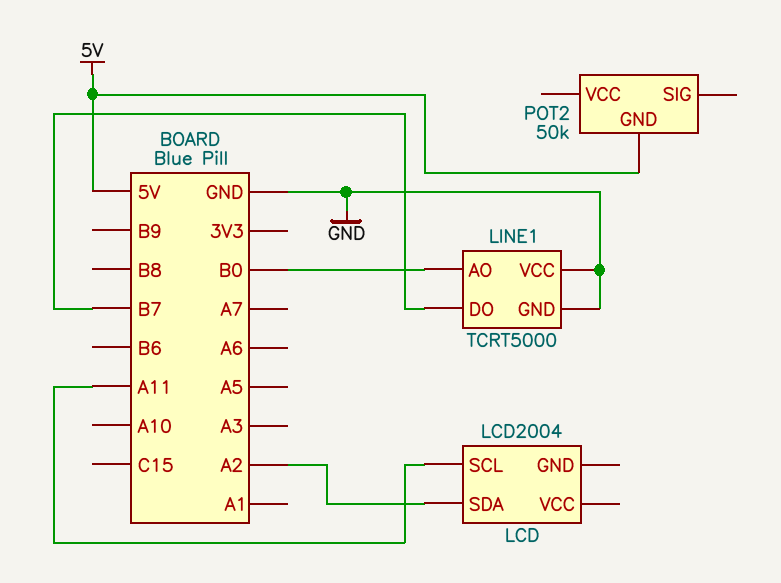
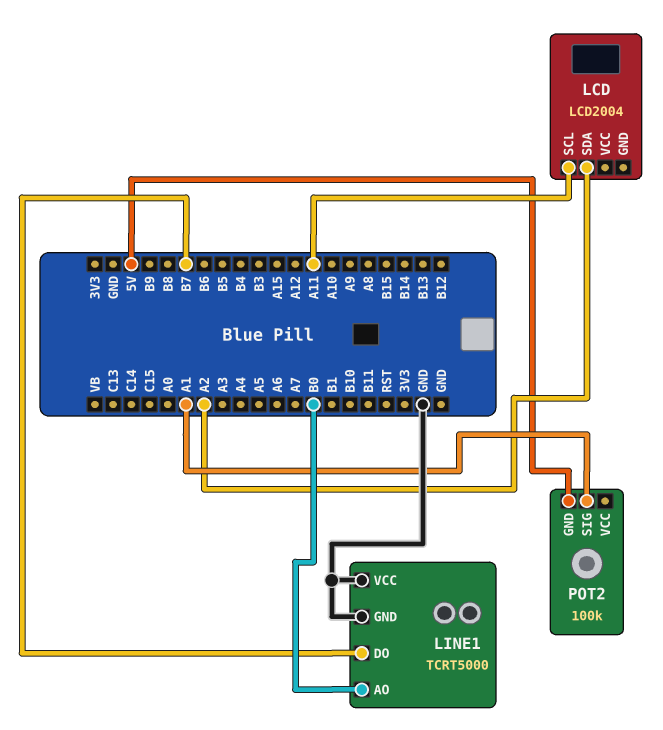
POT2: 50k -> 100k
POT2 pin SIG: none -> A1

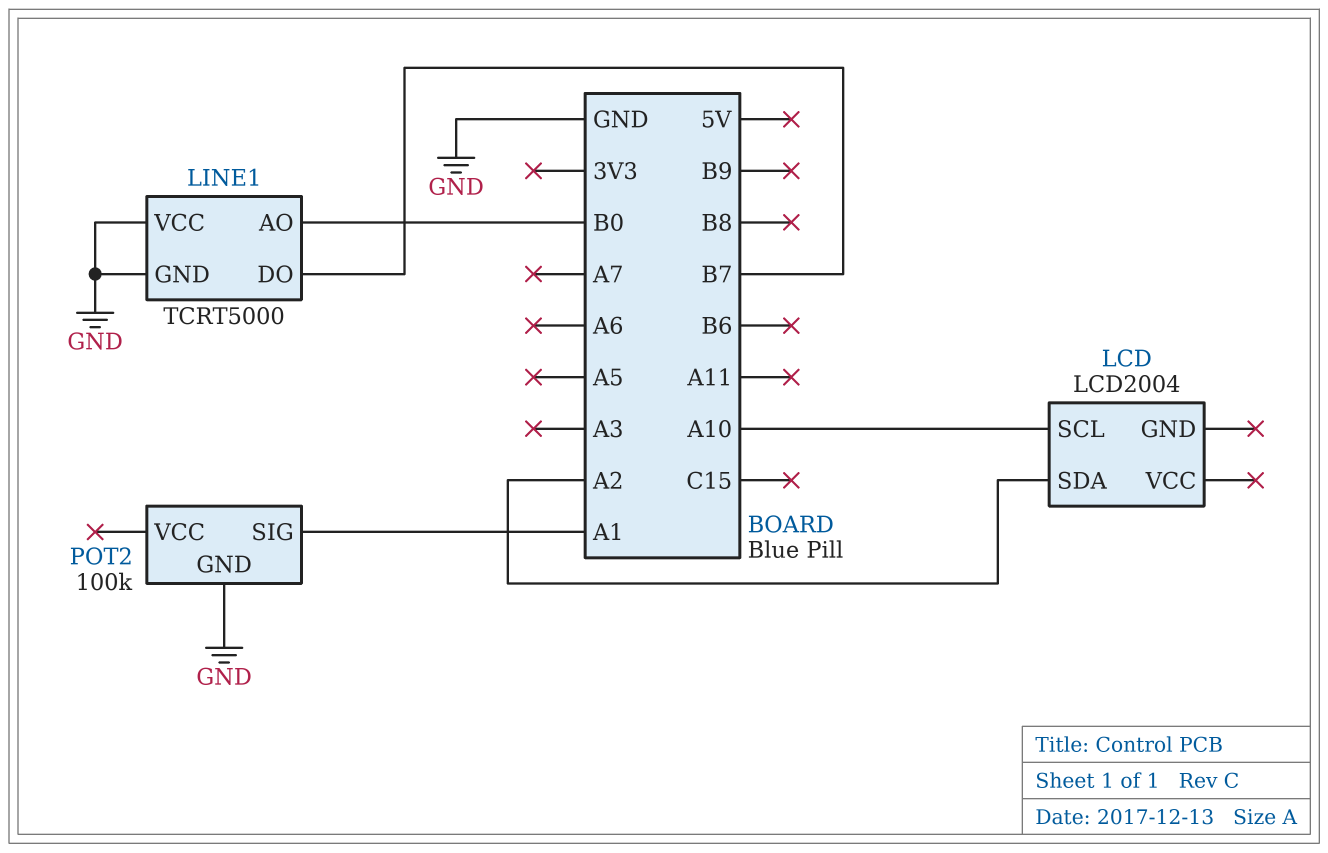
LCD pin SCL: A11 -> A10
POT2 pin GND: 5V -> GND

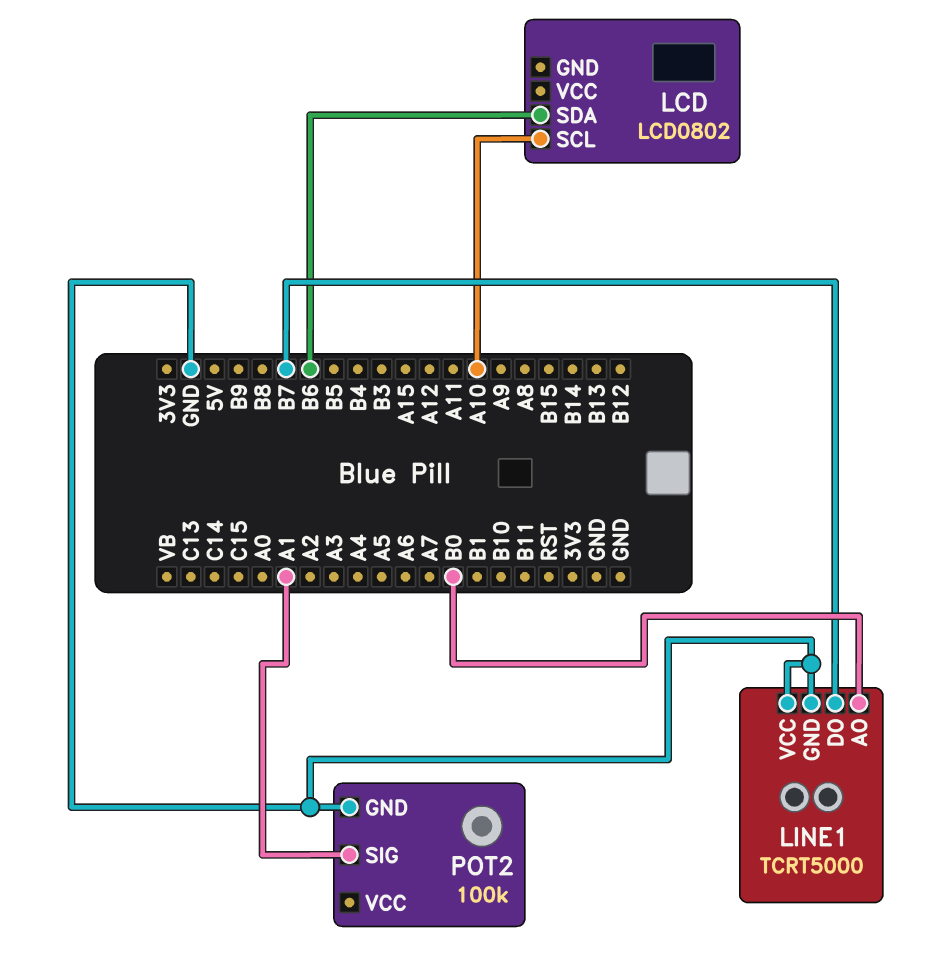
LCD: LCD2004 -> LCD0802
LCD pin SDA: A2 -> B6

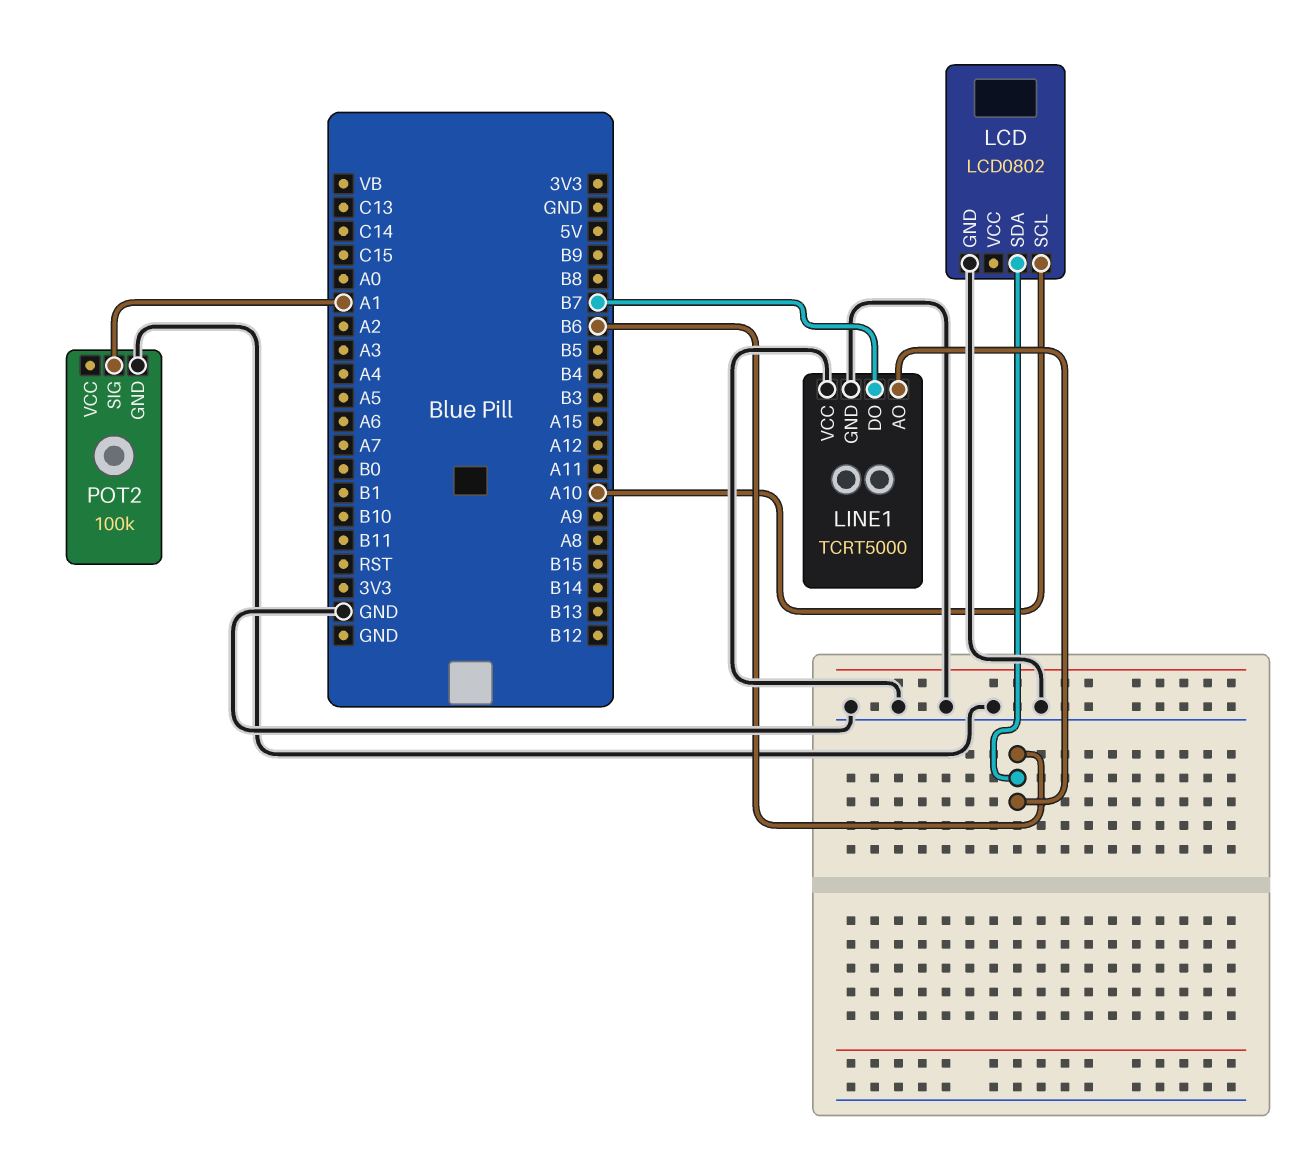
LCD pin GND: none -> GND
LINE1 pin AO: B0 -> B6

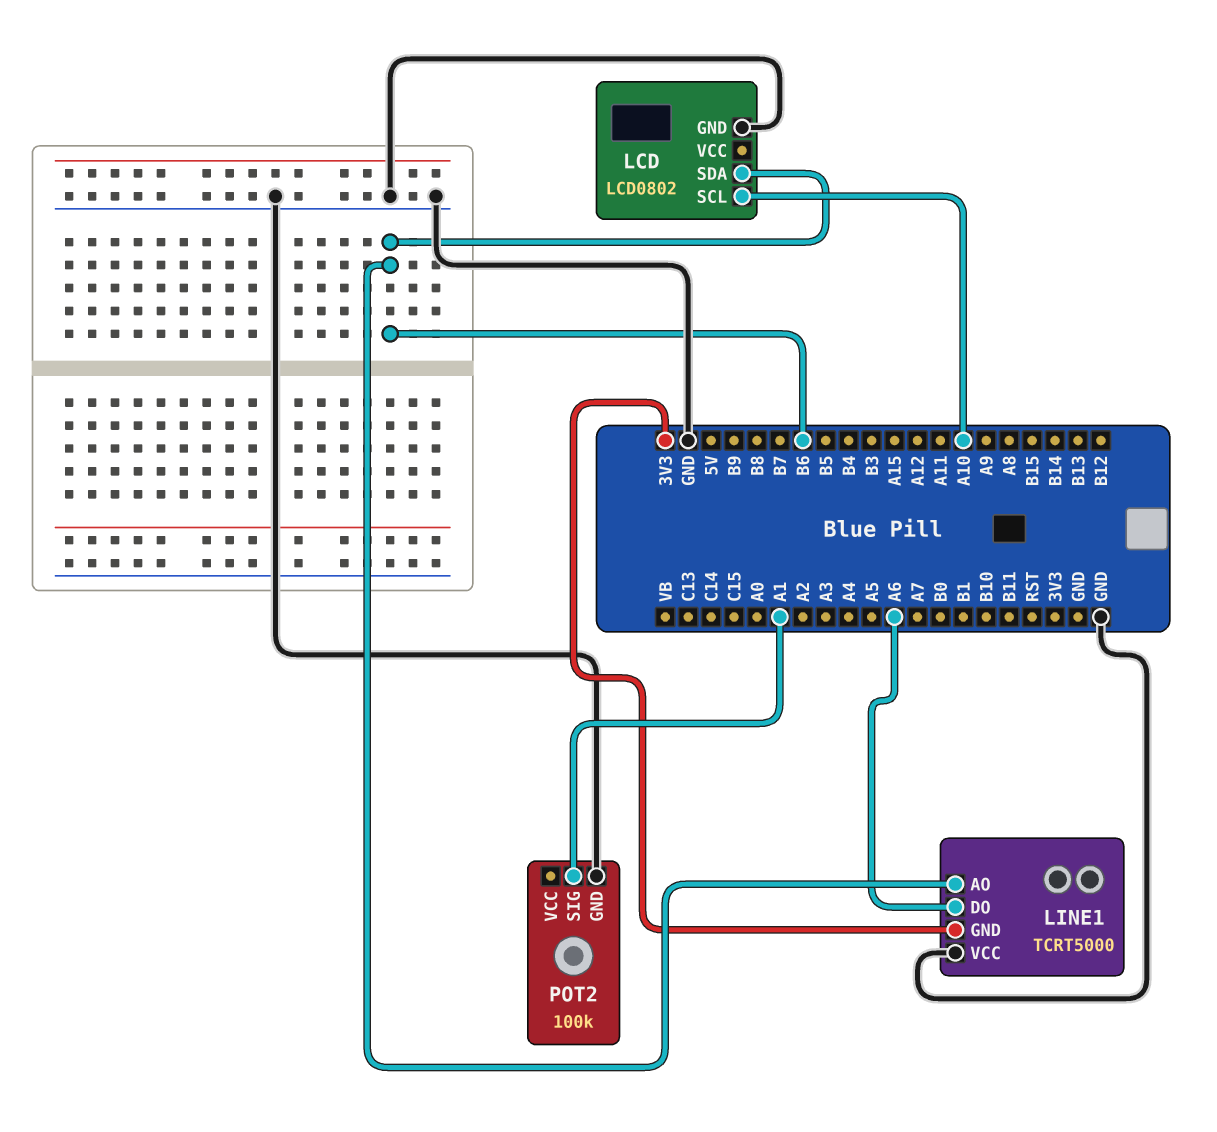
LINE1 pin DO: B7 -> A6
LINE1 pin GND: GND -> 3V3

